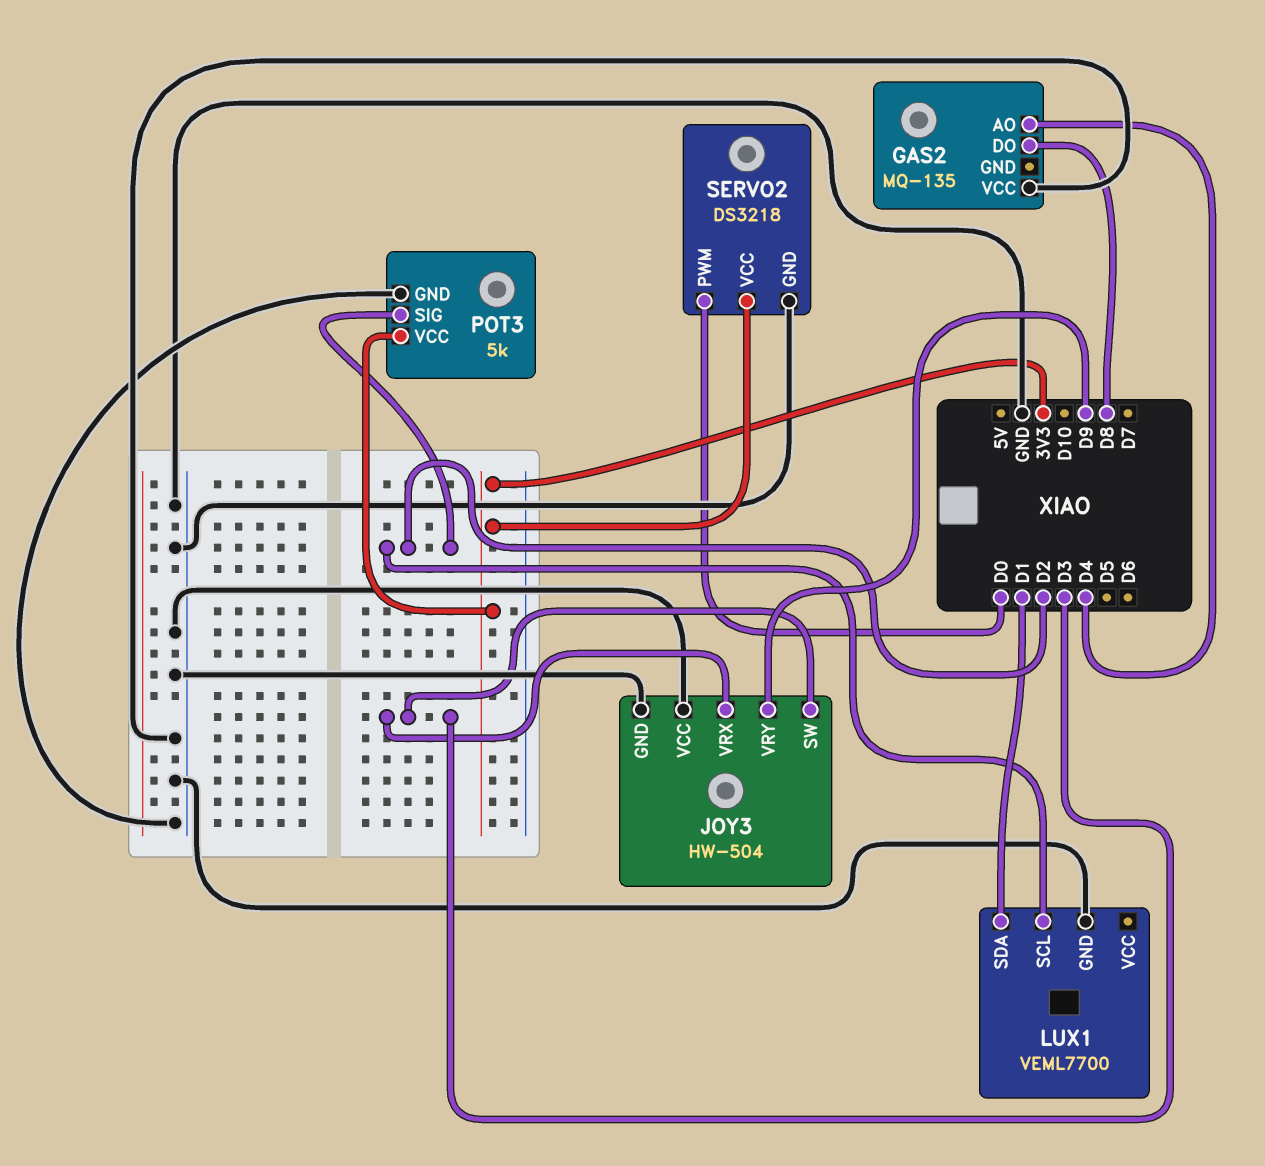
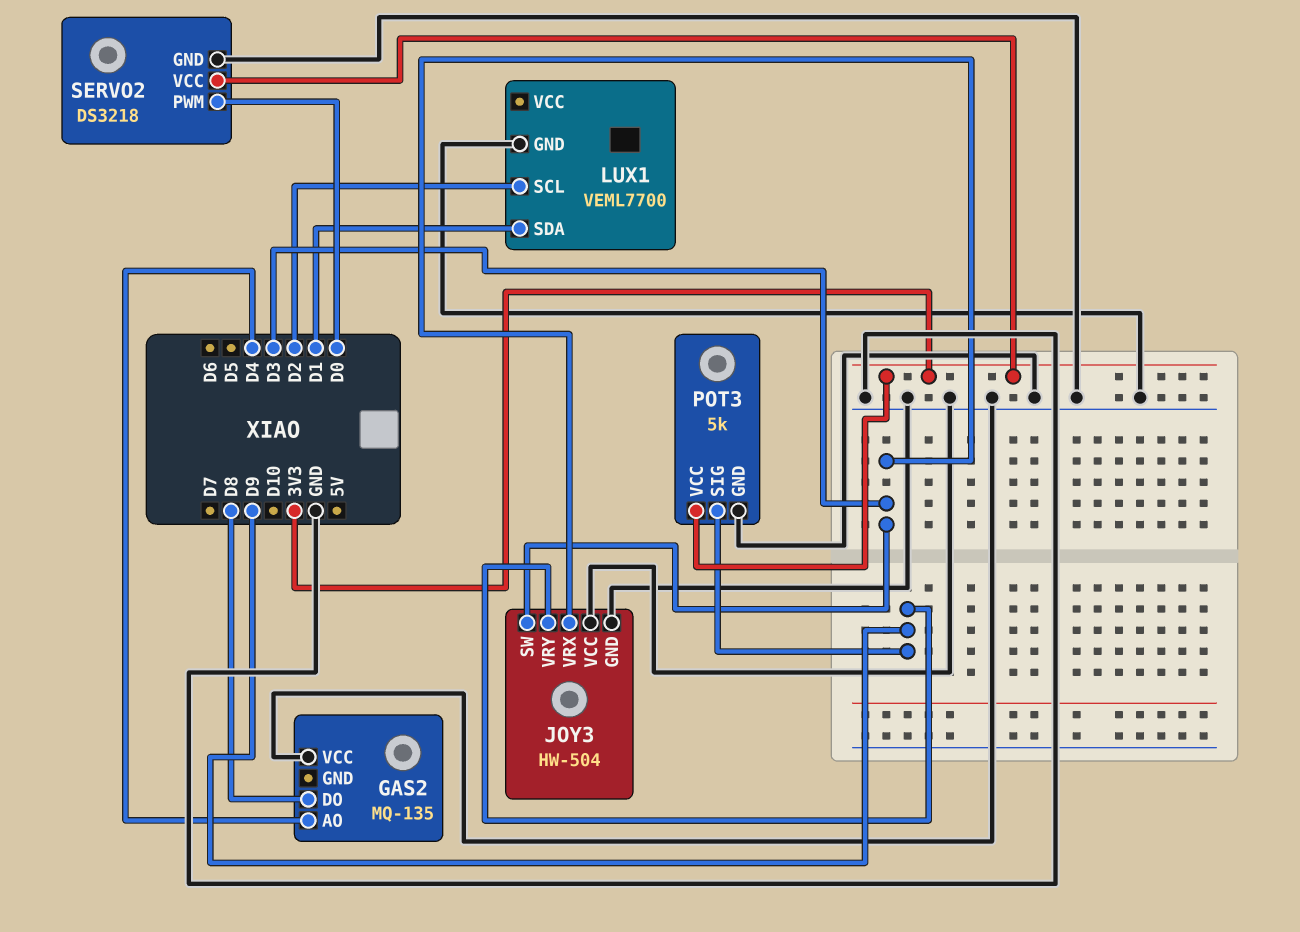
POT3 pin SIG: D2 -> D9

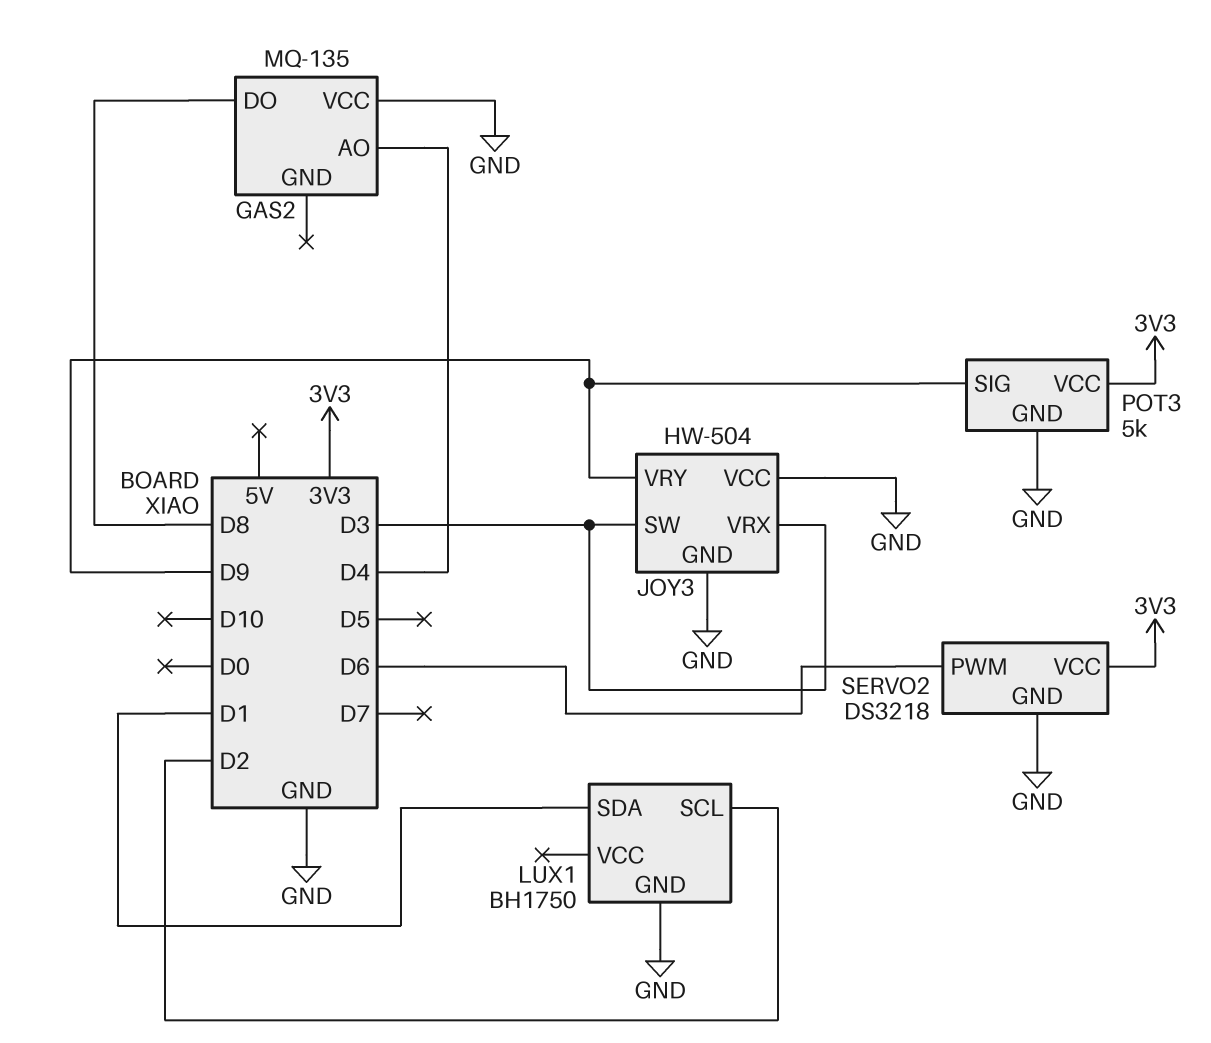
LUX1: VEML7700 -> BH1750
SERVO2 pin PWM: D0 -> D6

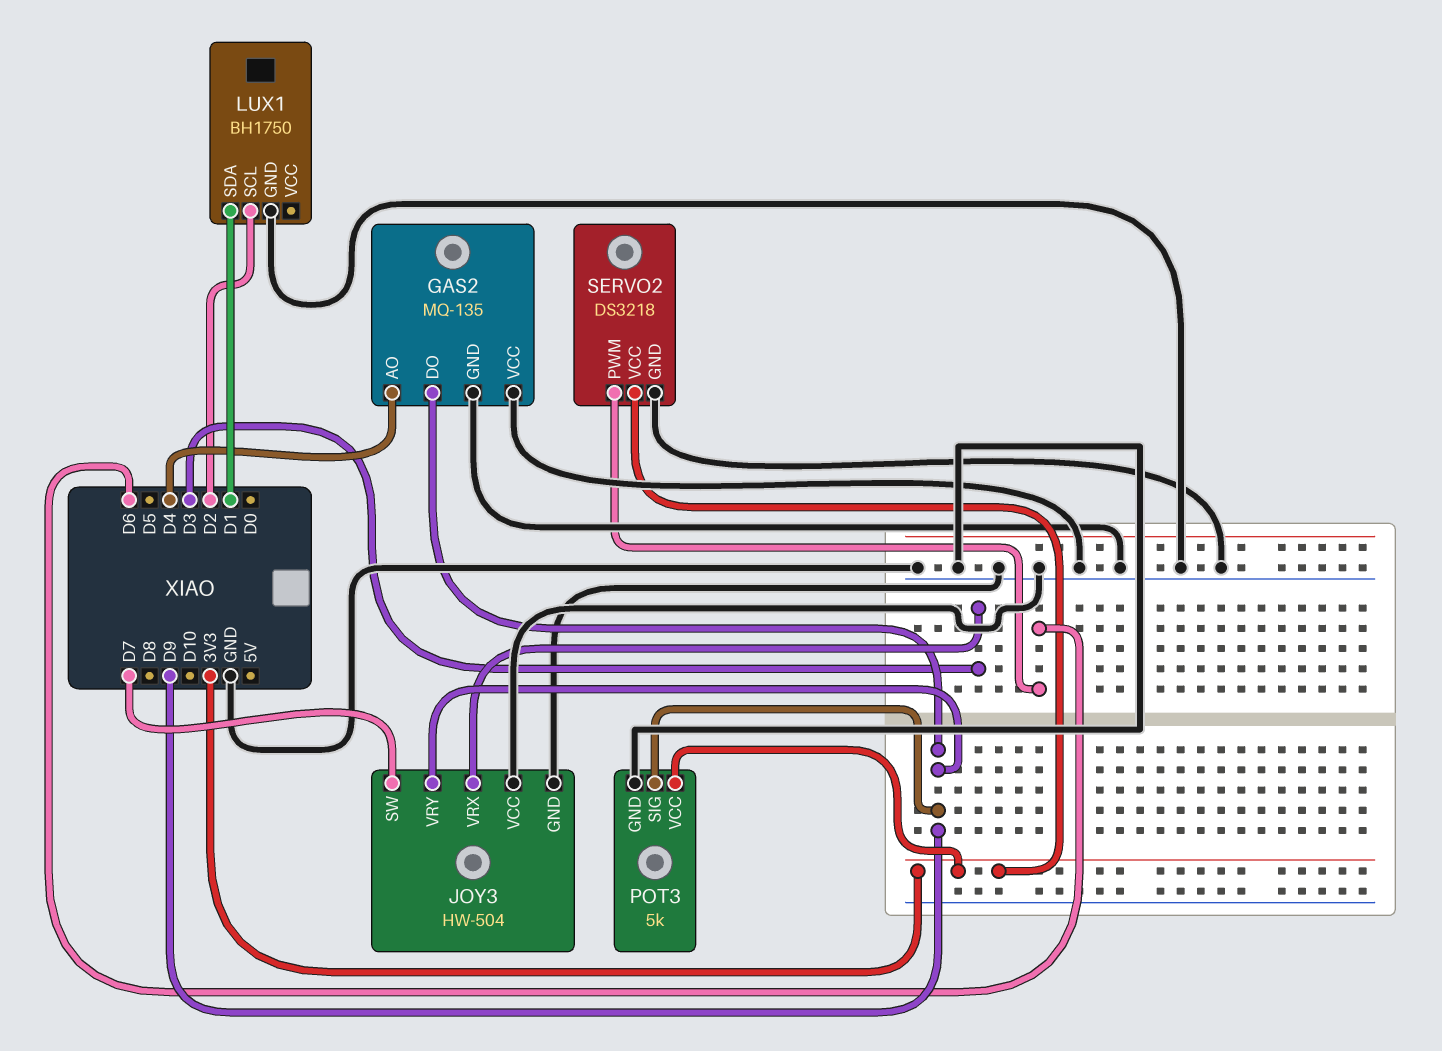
GAS2 pin DO: D8 -> D9
GAS2 pin GND: none -> GND
JOY3 pin SW: D3 -> D7

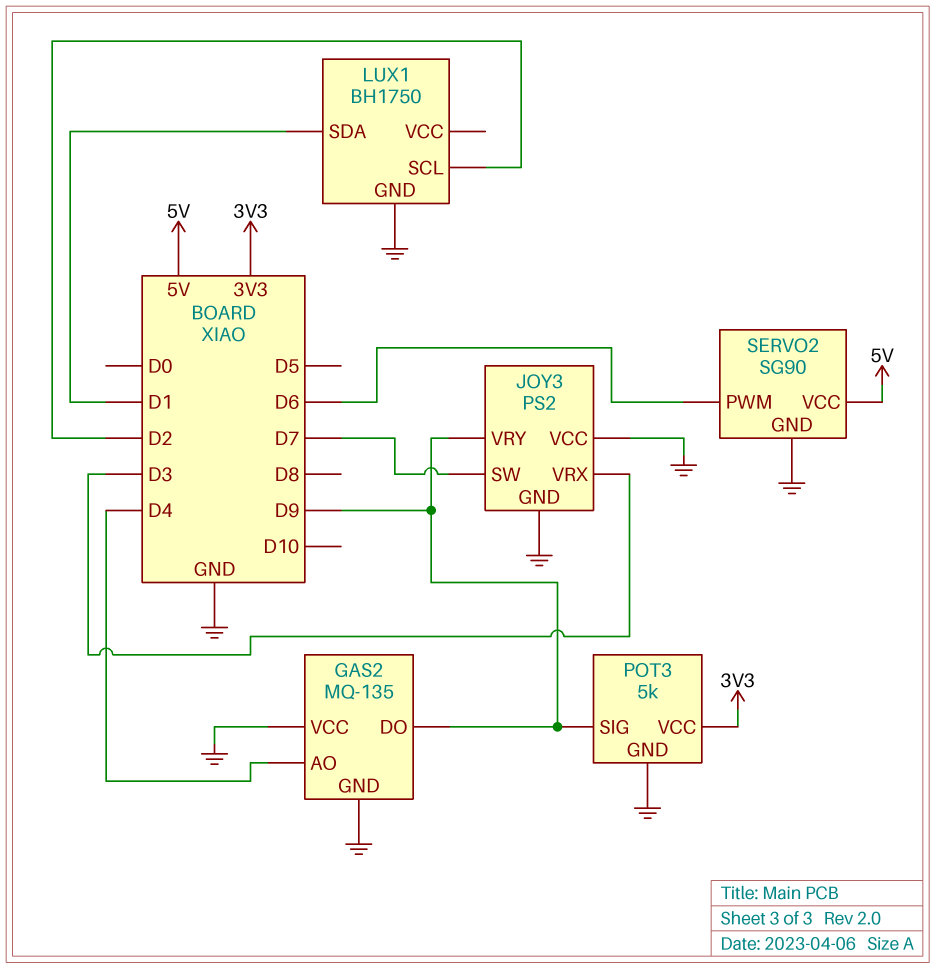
JOY3: HW-504 -> PS2
SERVO2: DS3218 -> SG90
SERVO2 pin VCC: 3V3 -> 5V

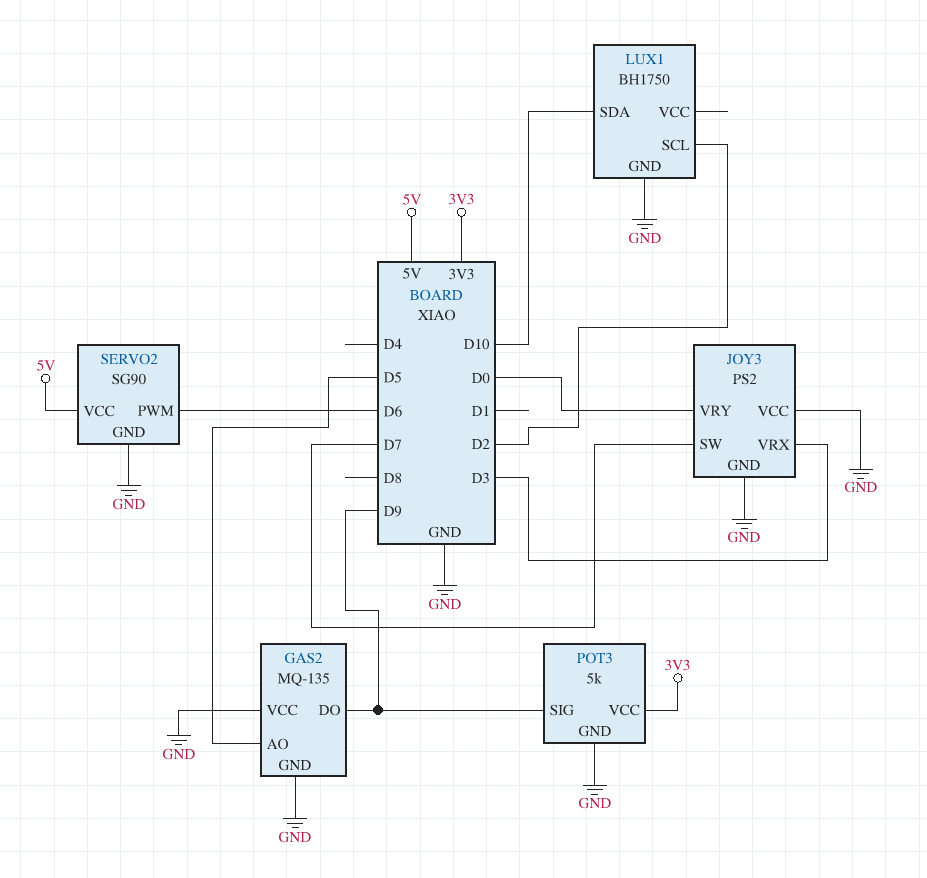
GAS2 pin AO: D4 -> D5
JOY3 pin VRY: D9 -> D0
LUX1 pin SDA: D1 -> D10

